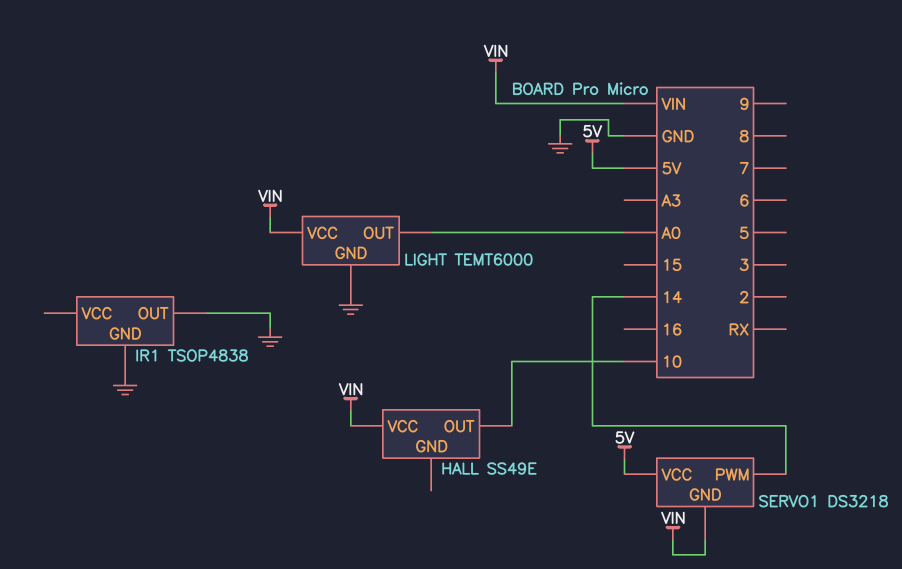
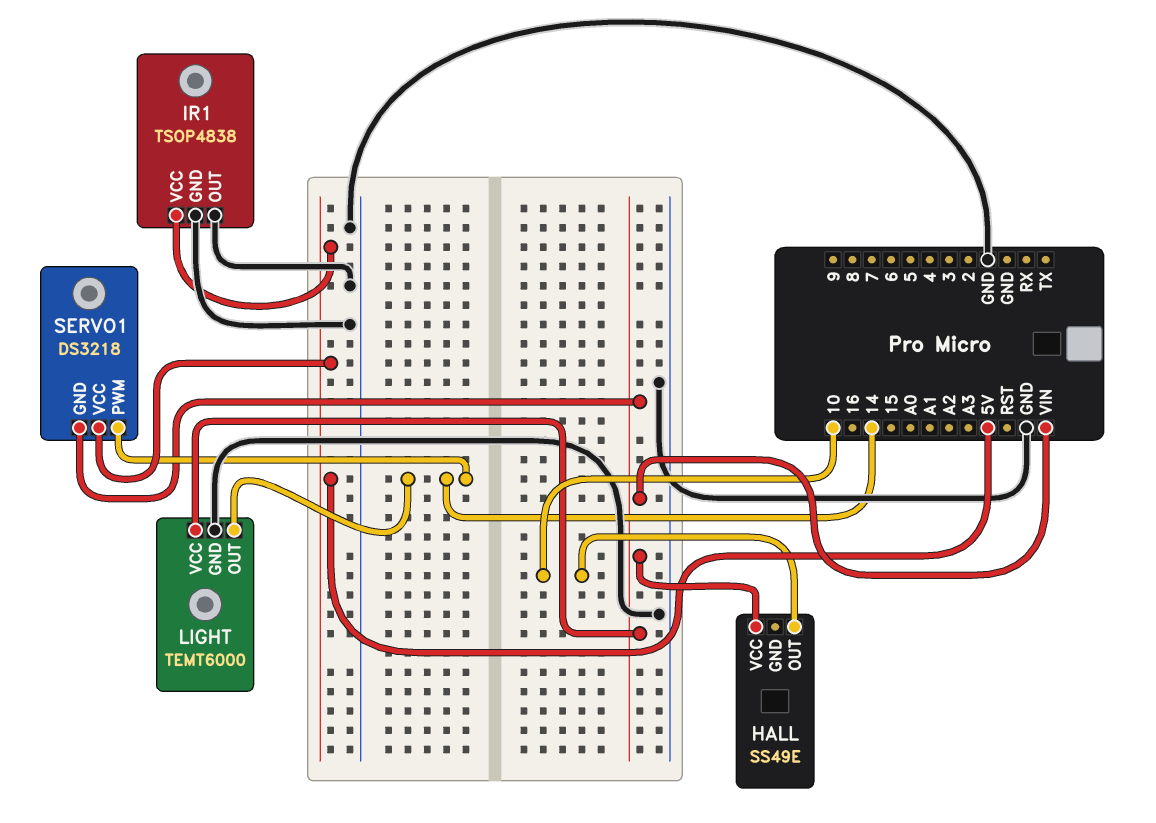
IR1 pin VCC: none -> 5V
LIGHT pin OUT: A0 -> 14

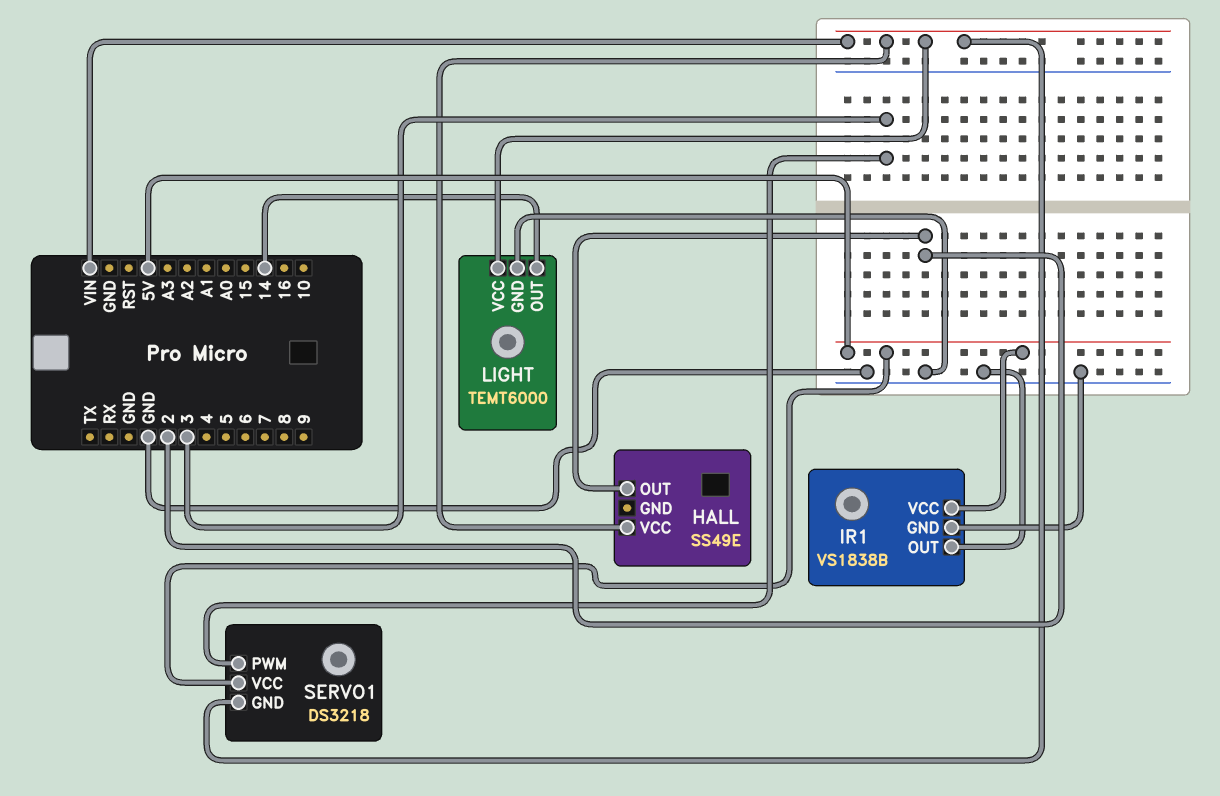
HALL pin OUT: 10 -> 2
IR1: TSOP4838 -> VS1838B
SERVO1 pin PWM: 14 -> 3

